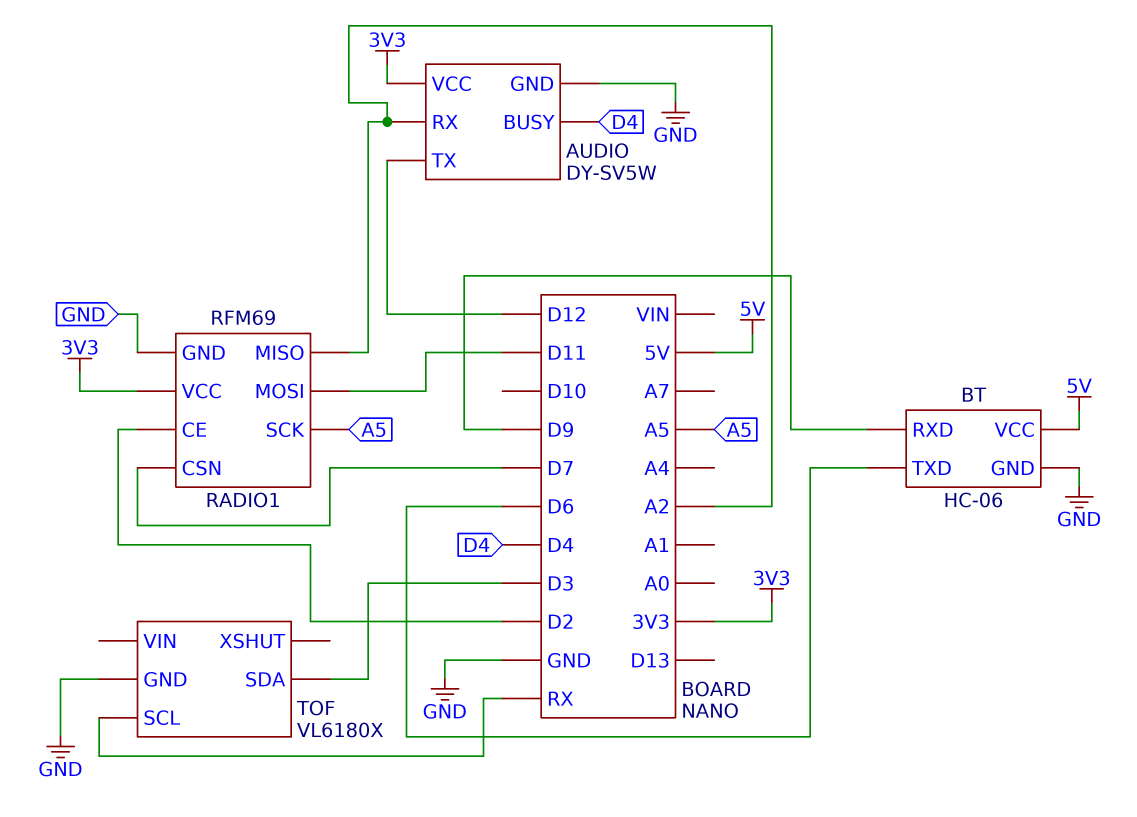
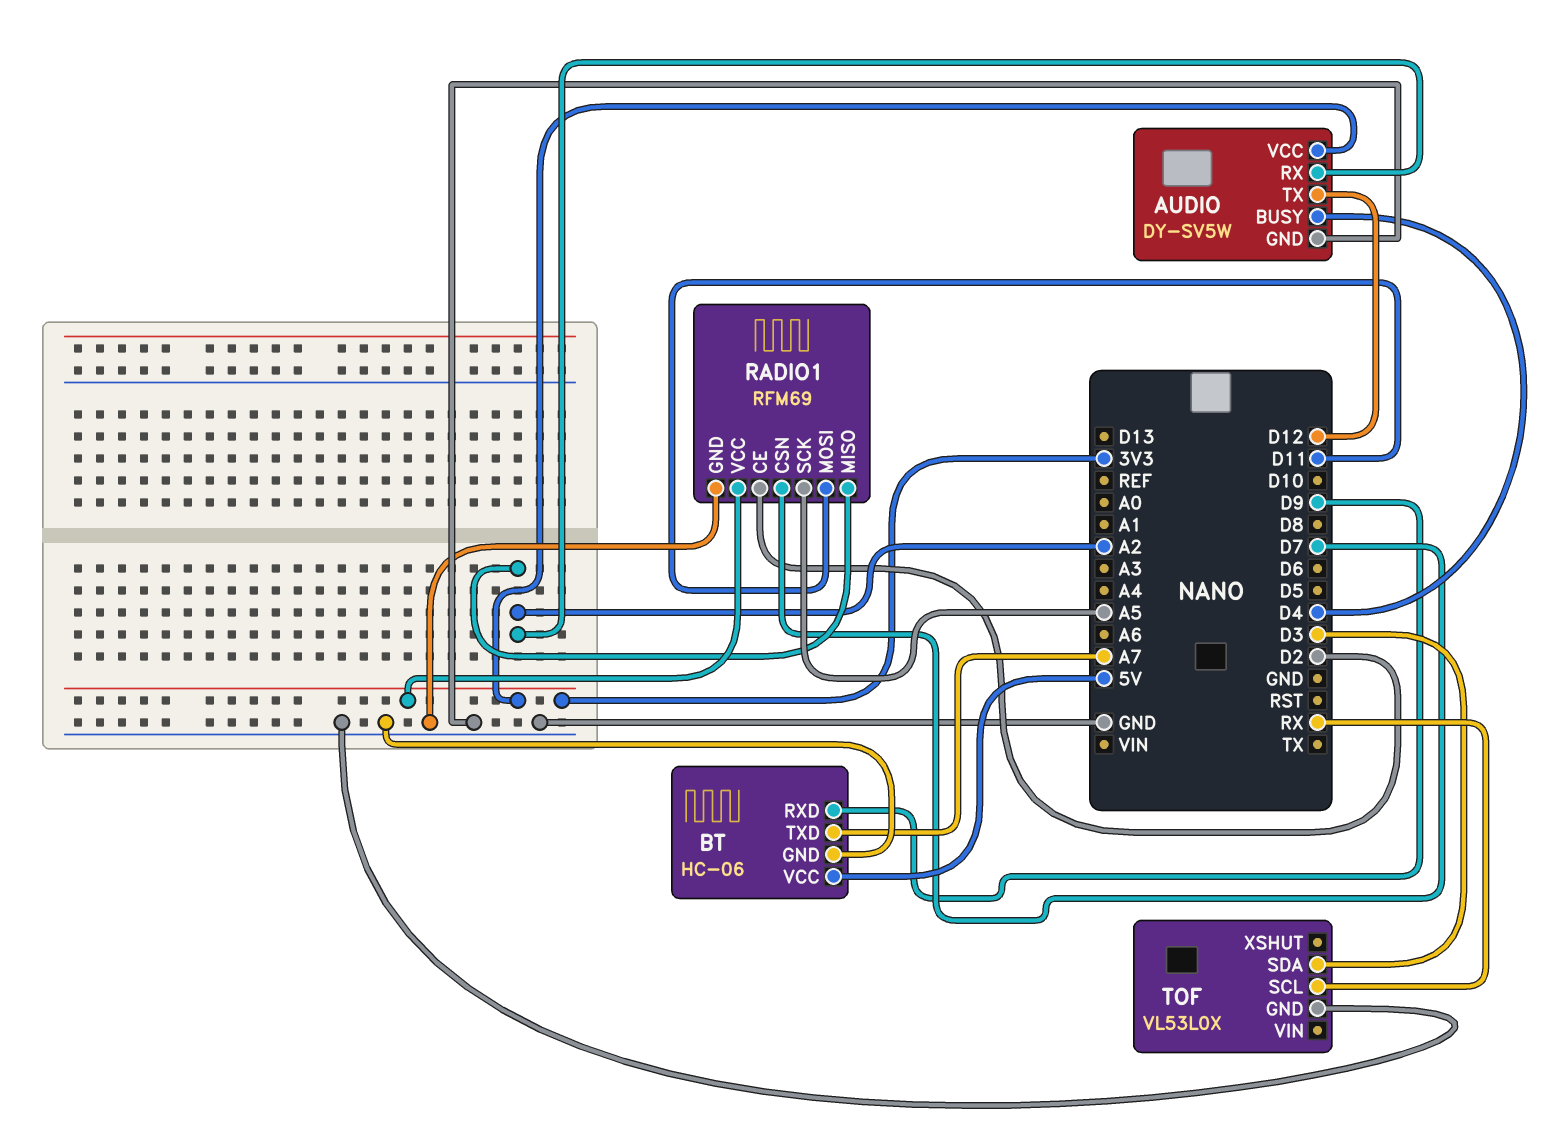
BT pin TXD: D6 -> A7
TOF: VL6180X -> VL53L0X

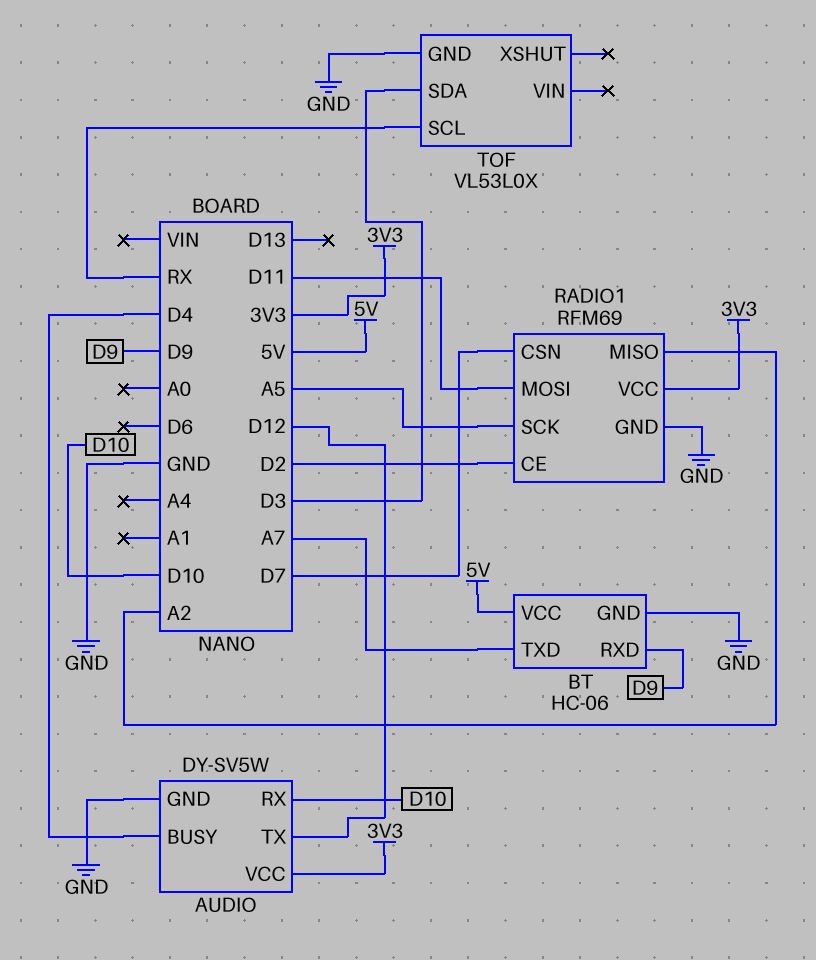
AUDIO pin RX: A2 -> D10

